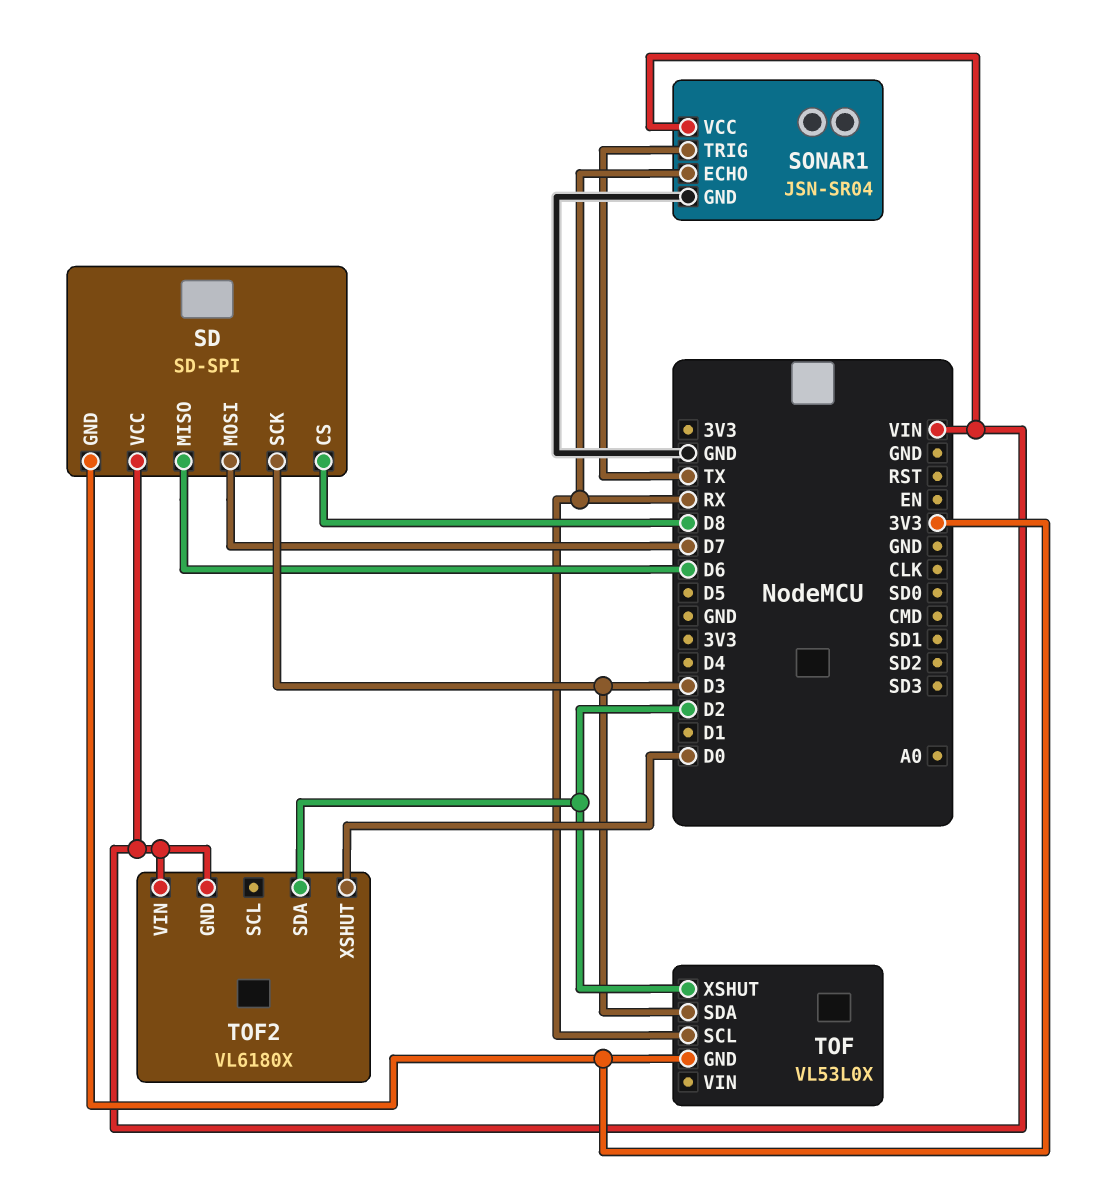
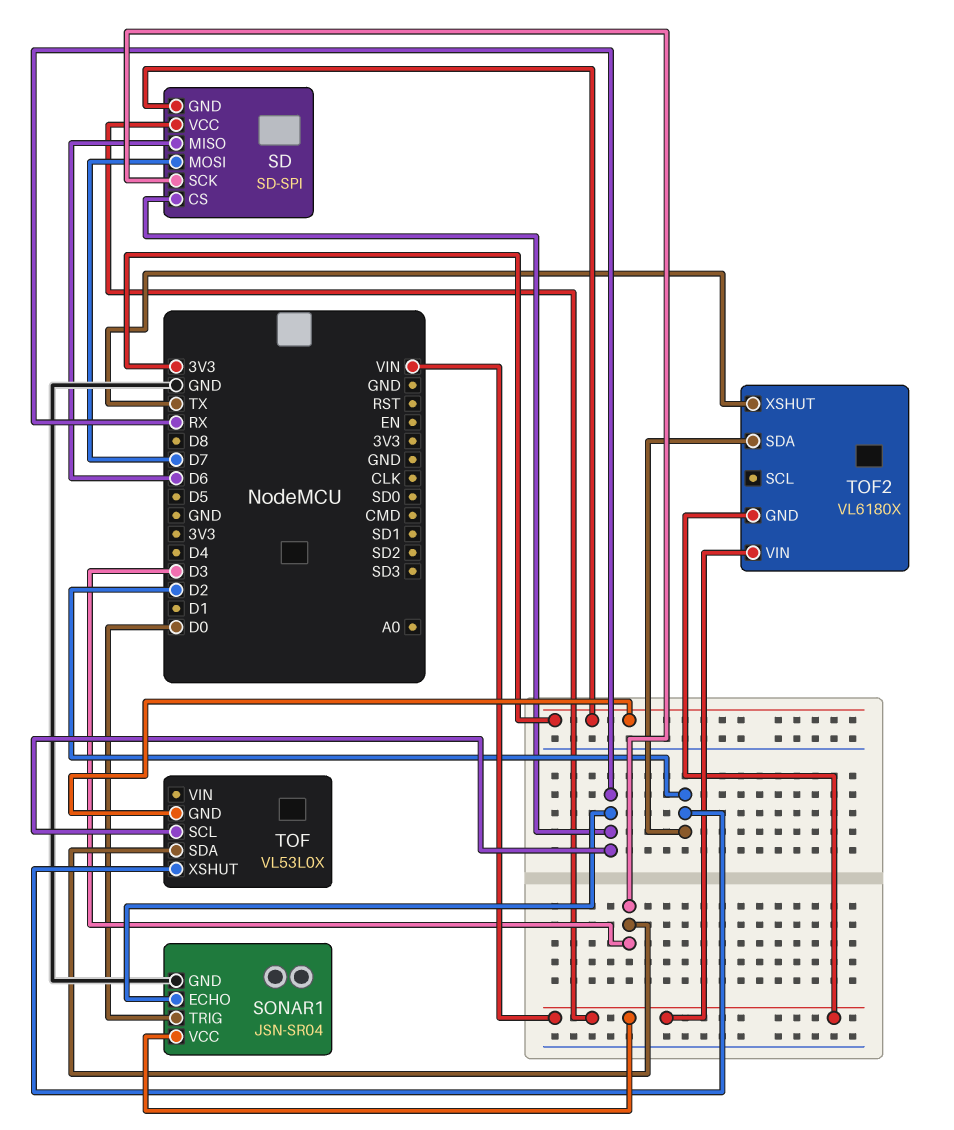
SD pin CS: D8 -> RX
SONAR1 pin TRIG: TX -> D0
TOF2 pin XSHUT: D0 -> TX

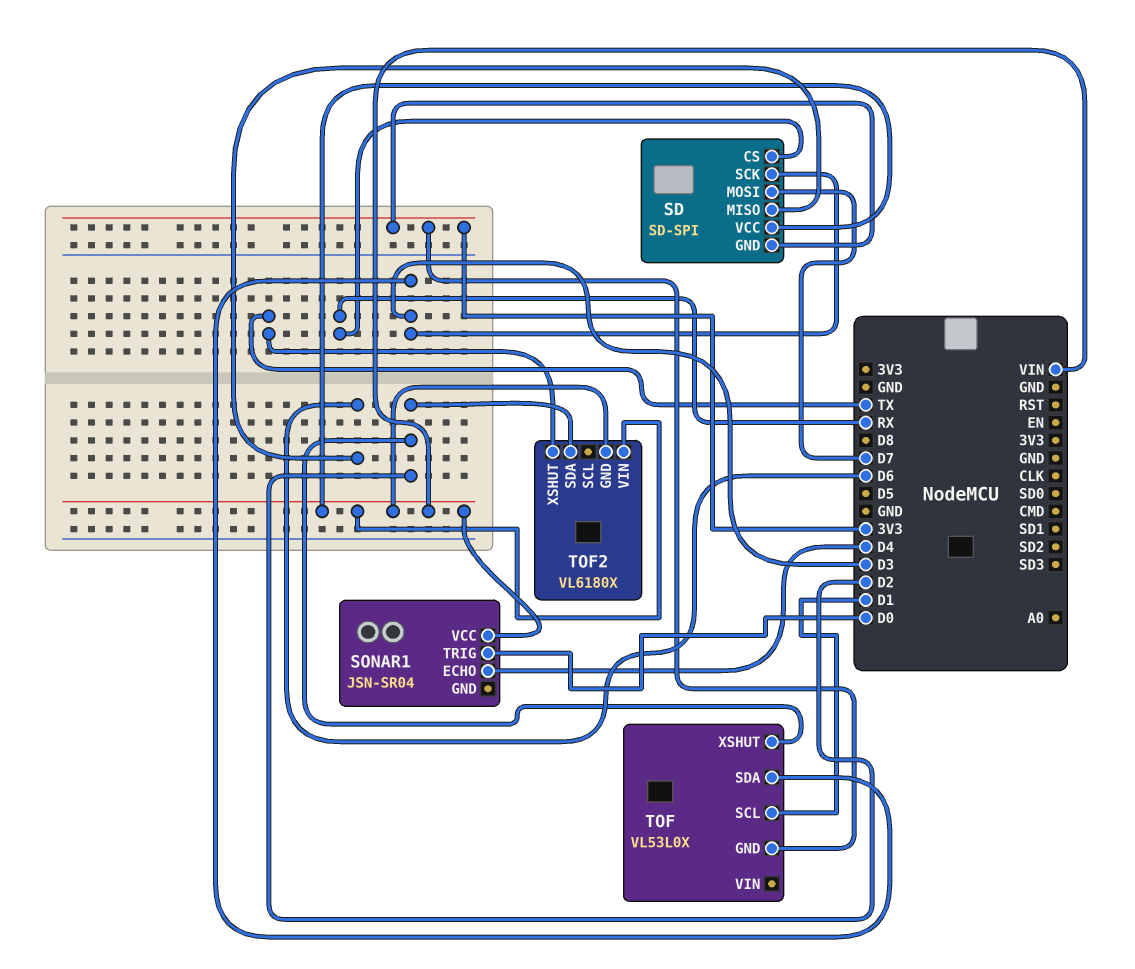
SONAR1 pin ECHO: RX -> D4
SONAR1 pin GND: GND -> none
TOF pin SCL: RX -> D1

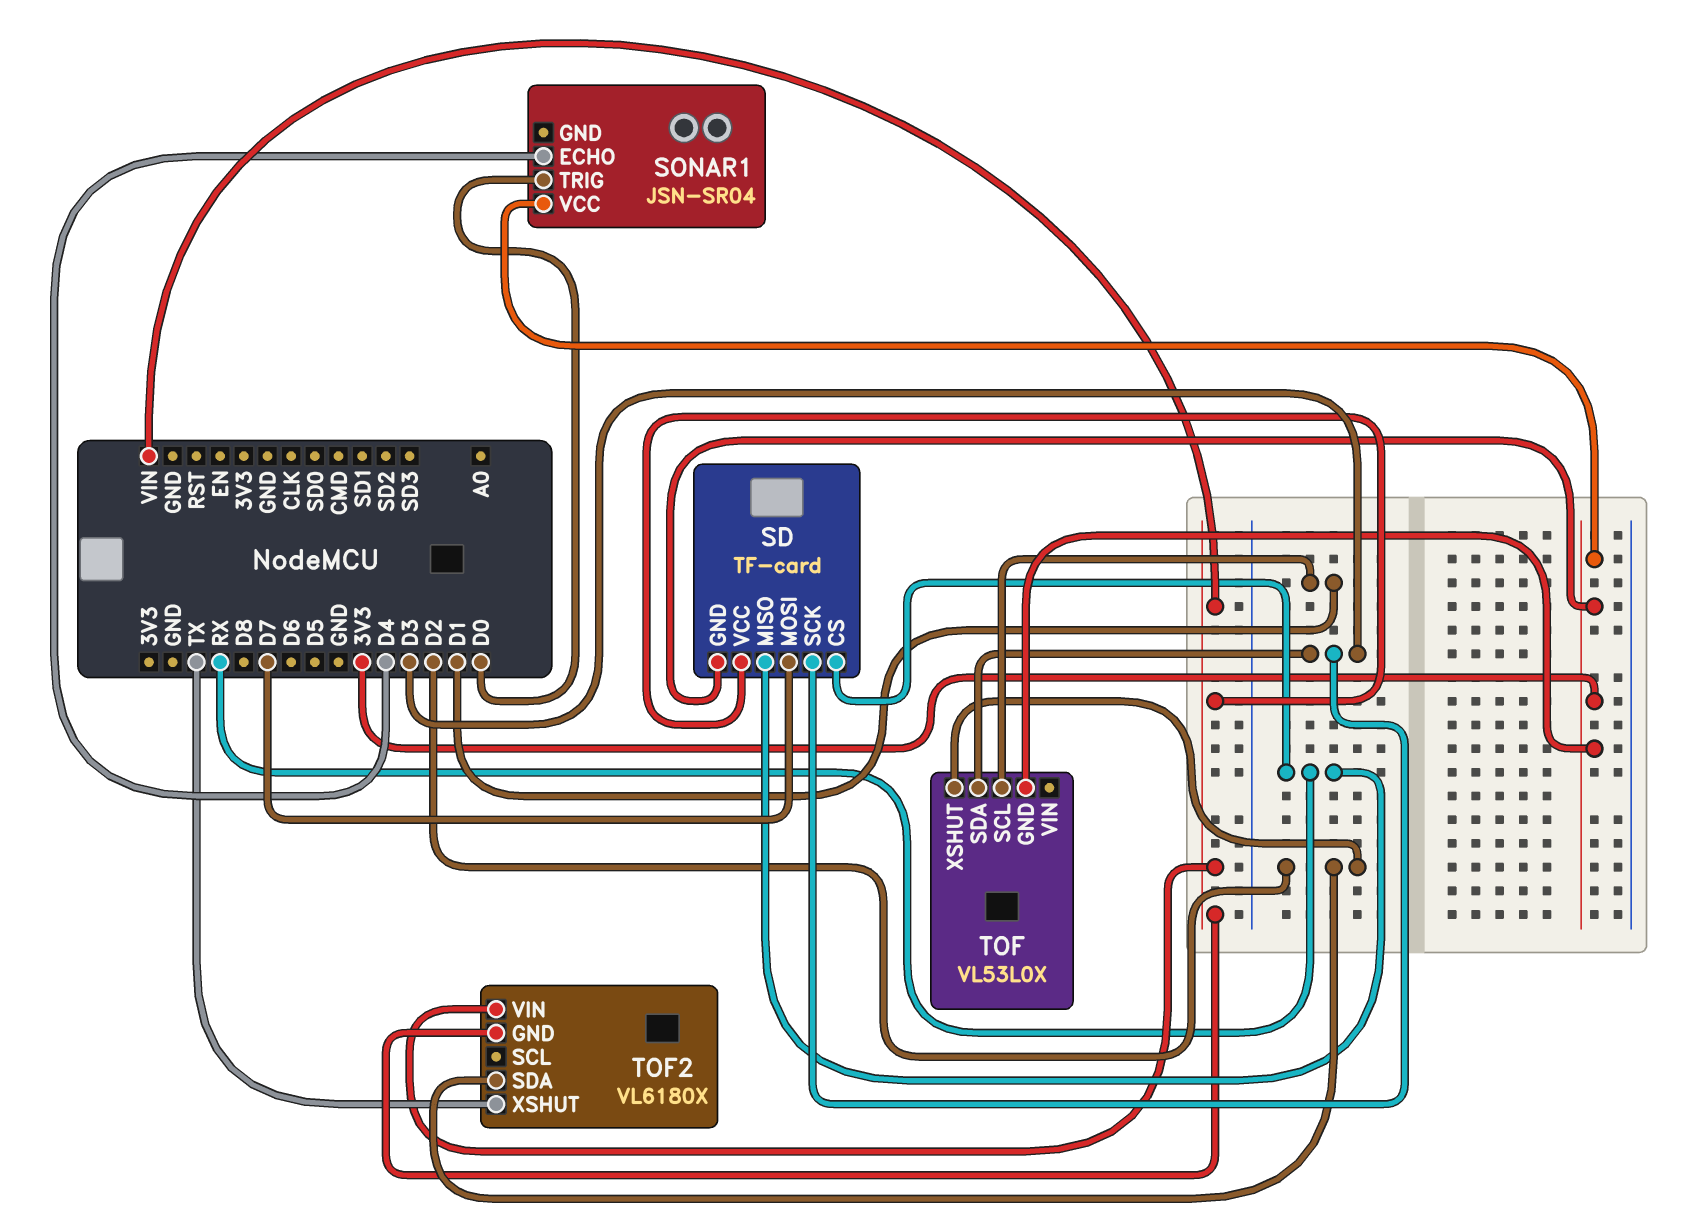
SD: SD-SPI -> TF-card
SD pin MISO: D6 -> RX
SONAR1 pin VCC: VIN -> 3V3

